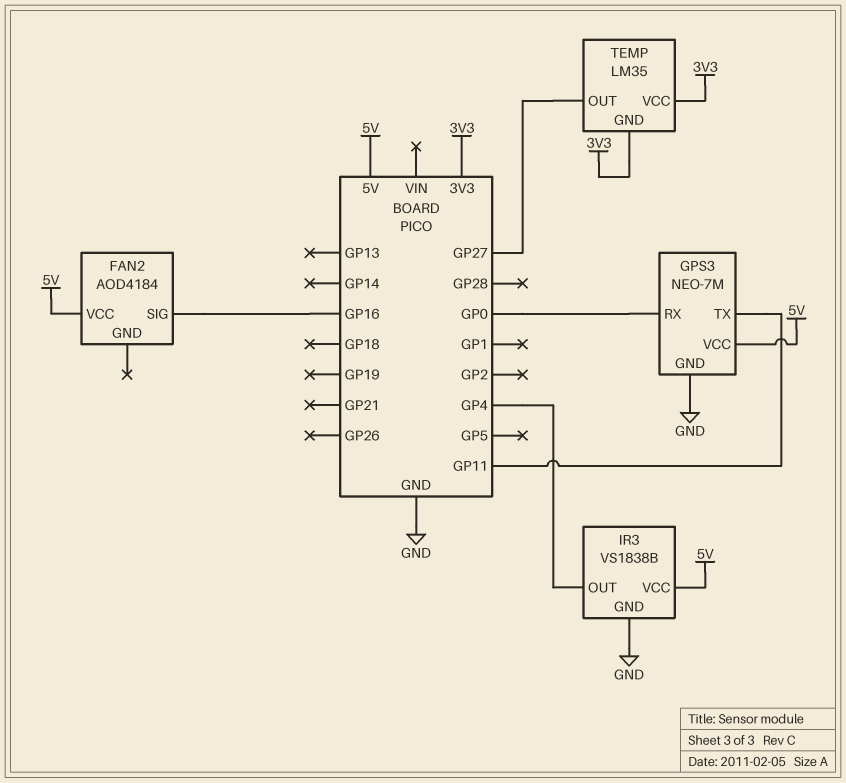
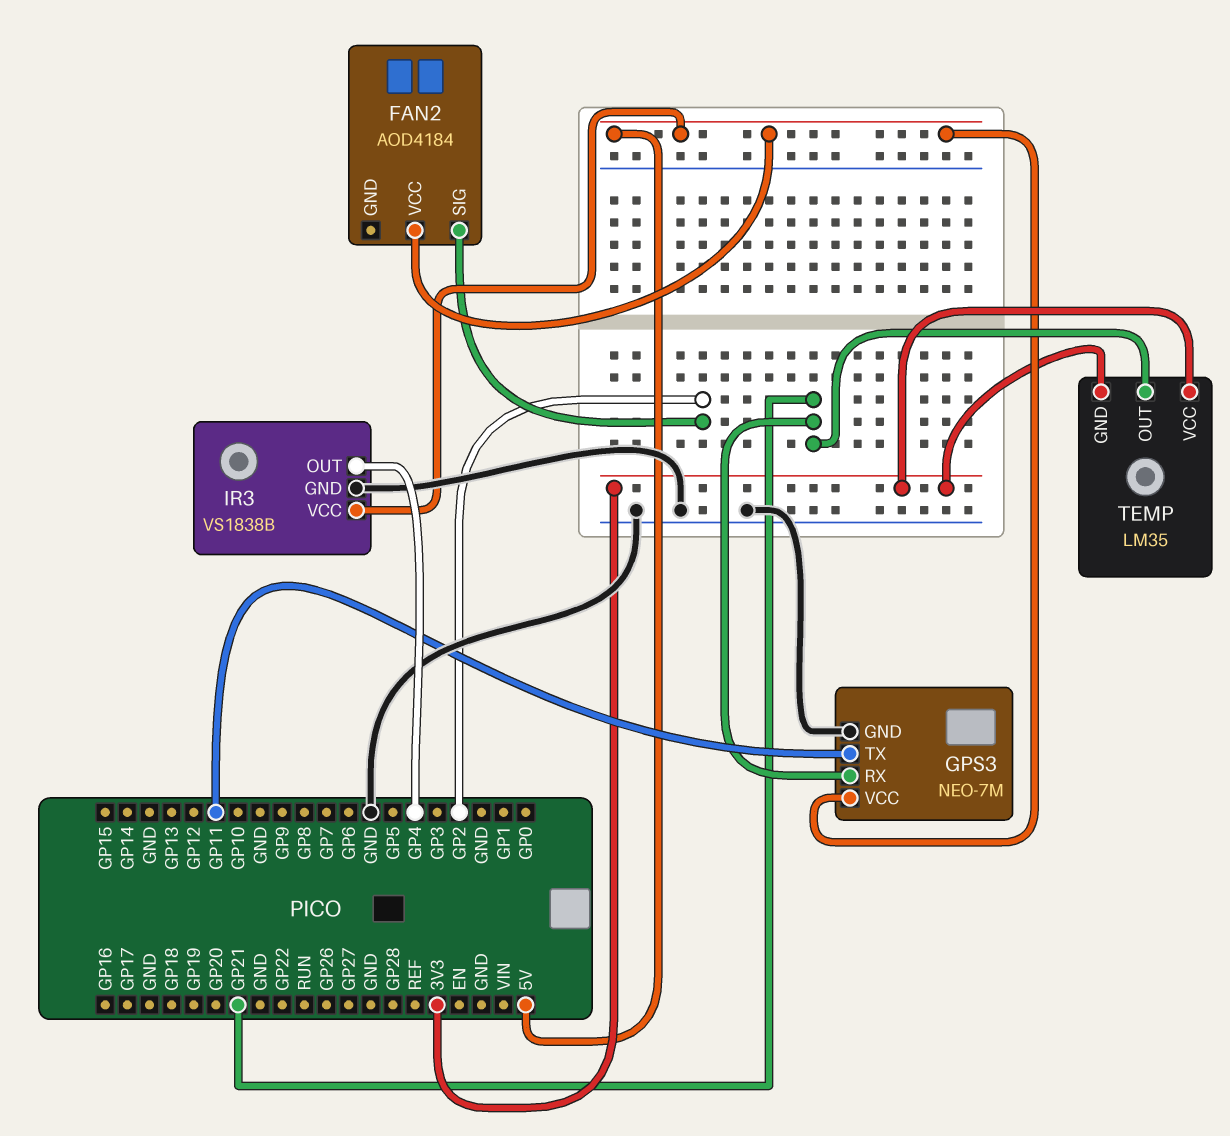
FAN2 pin SIG: GP16 -> GP2
GPS3 pin RX: GP0 -> GP21
TEMP pin OUT: GP27 -> GP21

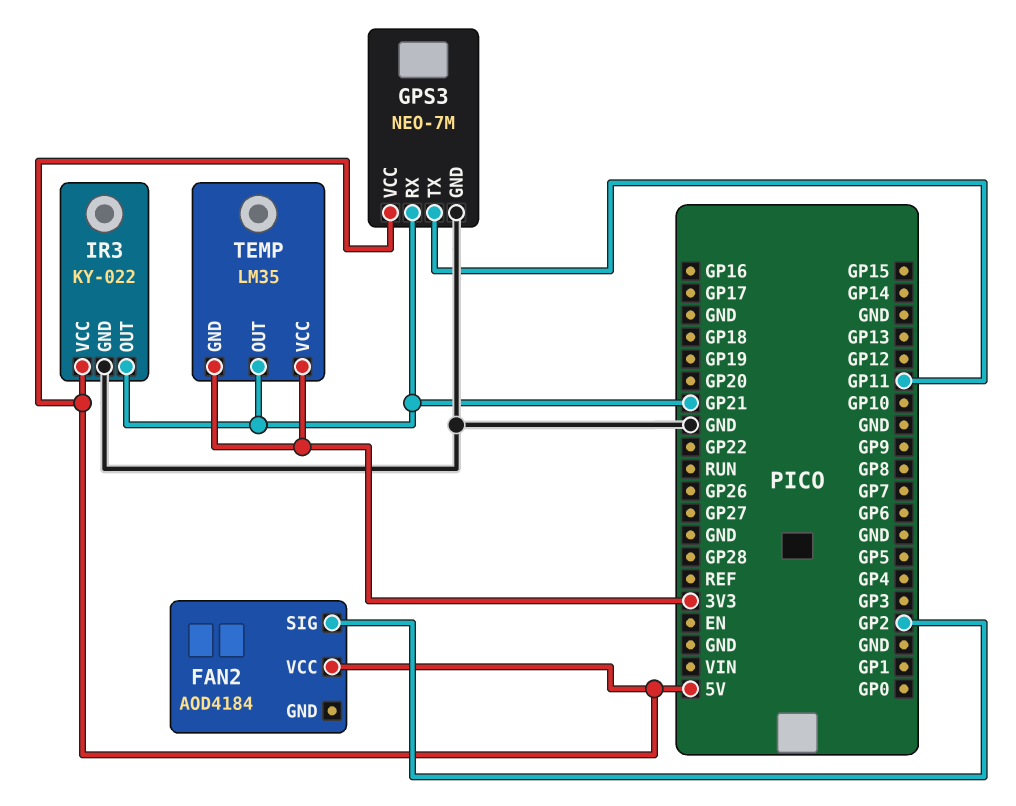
IR3: VS1838B -> KY-022
IR3 pin OUT: GP4 -> GP21

